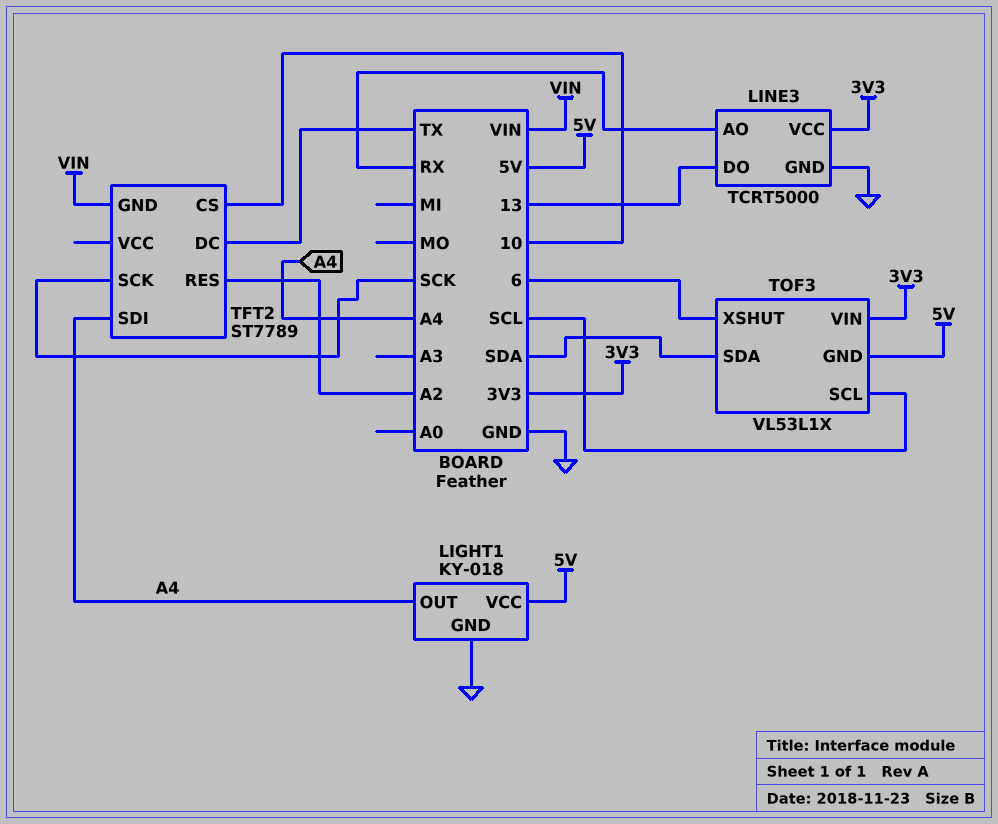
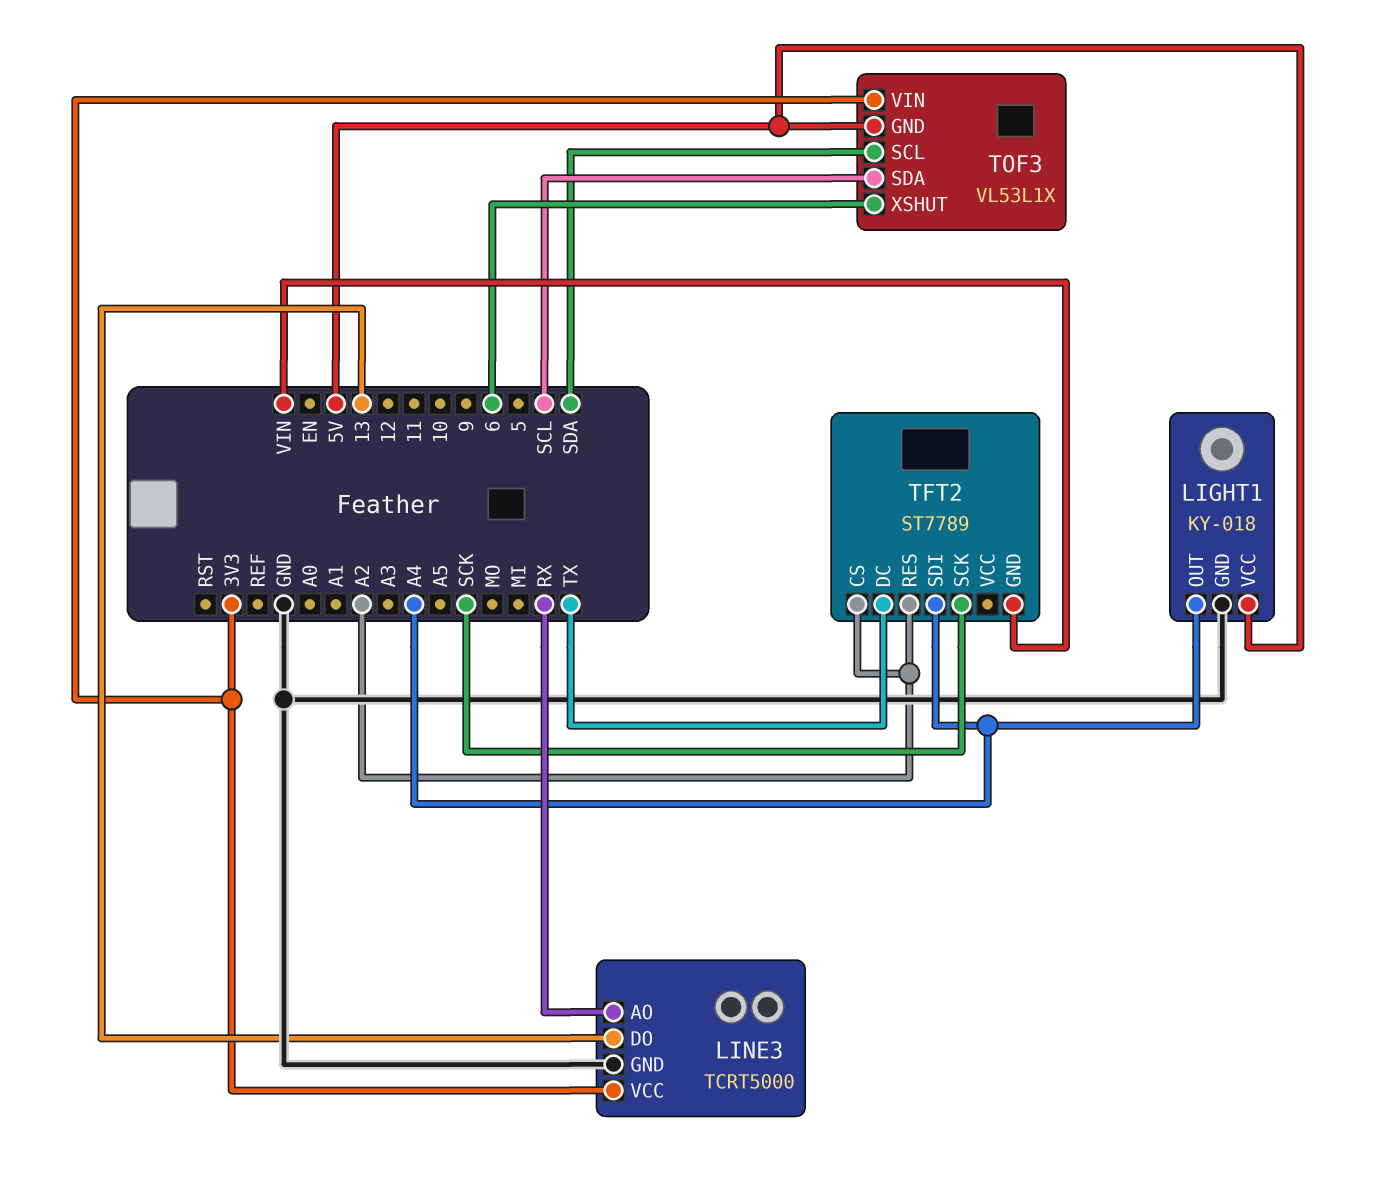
TFT2 pin CS: 10 -> A2
TOF3 pin SCL: SCL -> SDA
TOF3 pin SDA: SDA -> SCL

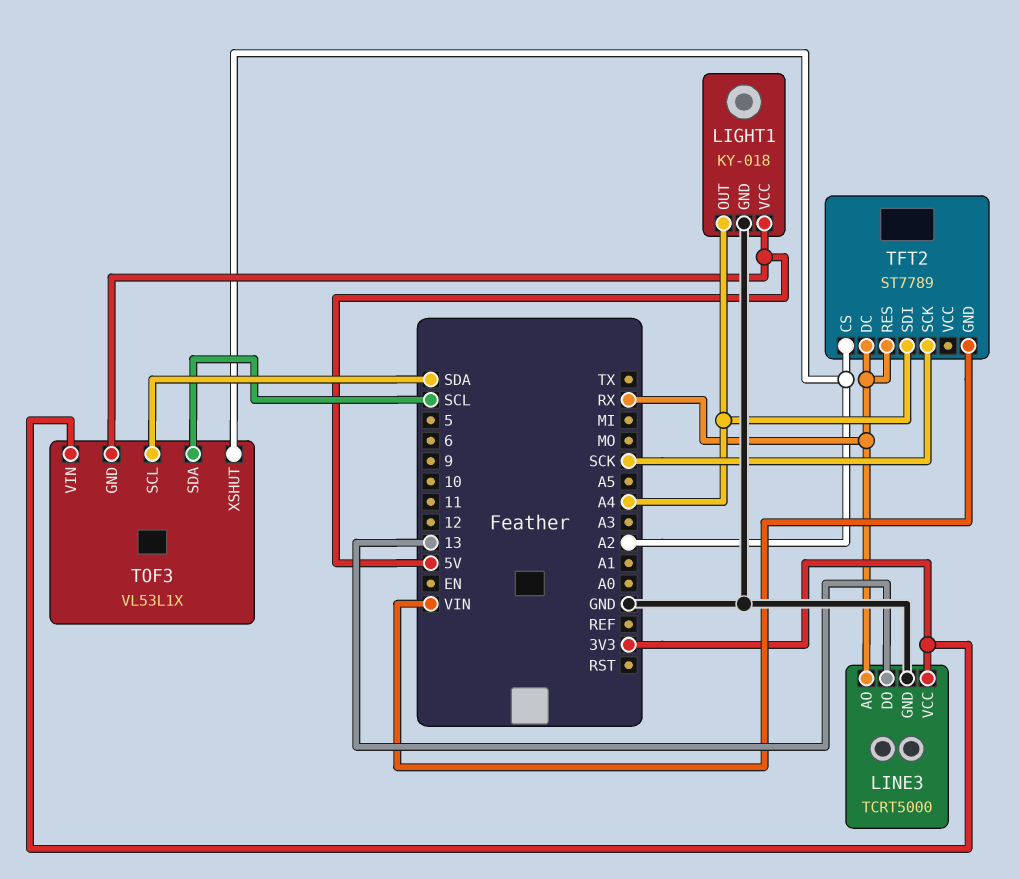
TFT2 pin DC: TX -> RX
TFT2 pin RES: A2 -> RX
TOF3 pin XSHUT: 6 -> A2

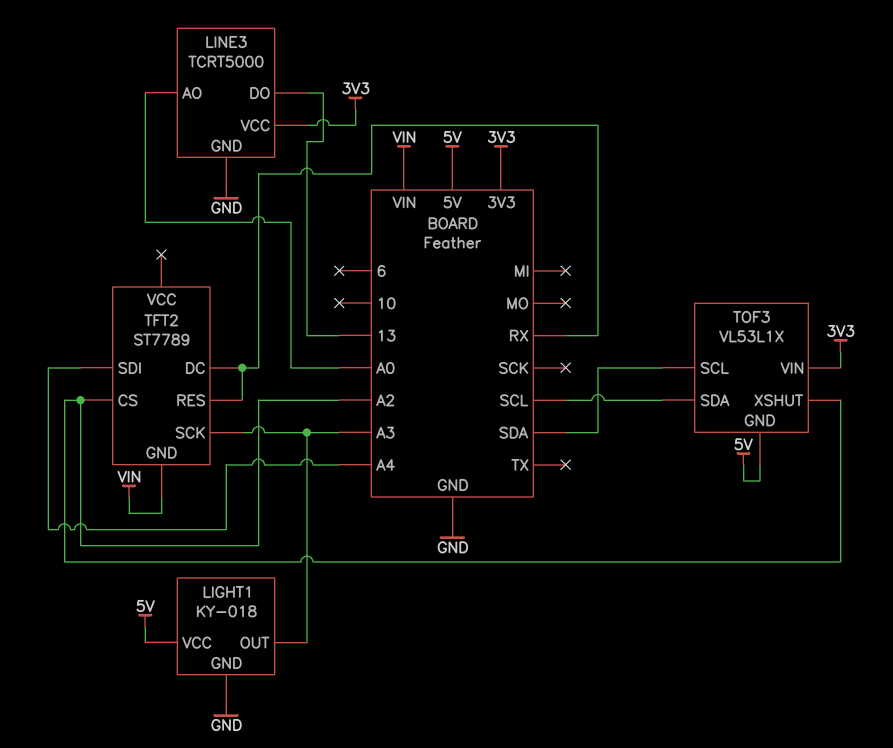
LIGHT1 pin OUT: A4 -> A3
LINE3 pin AO: RX -> A0
TFT2 pin SCK: SCK -> A3

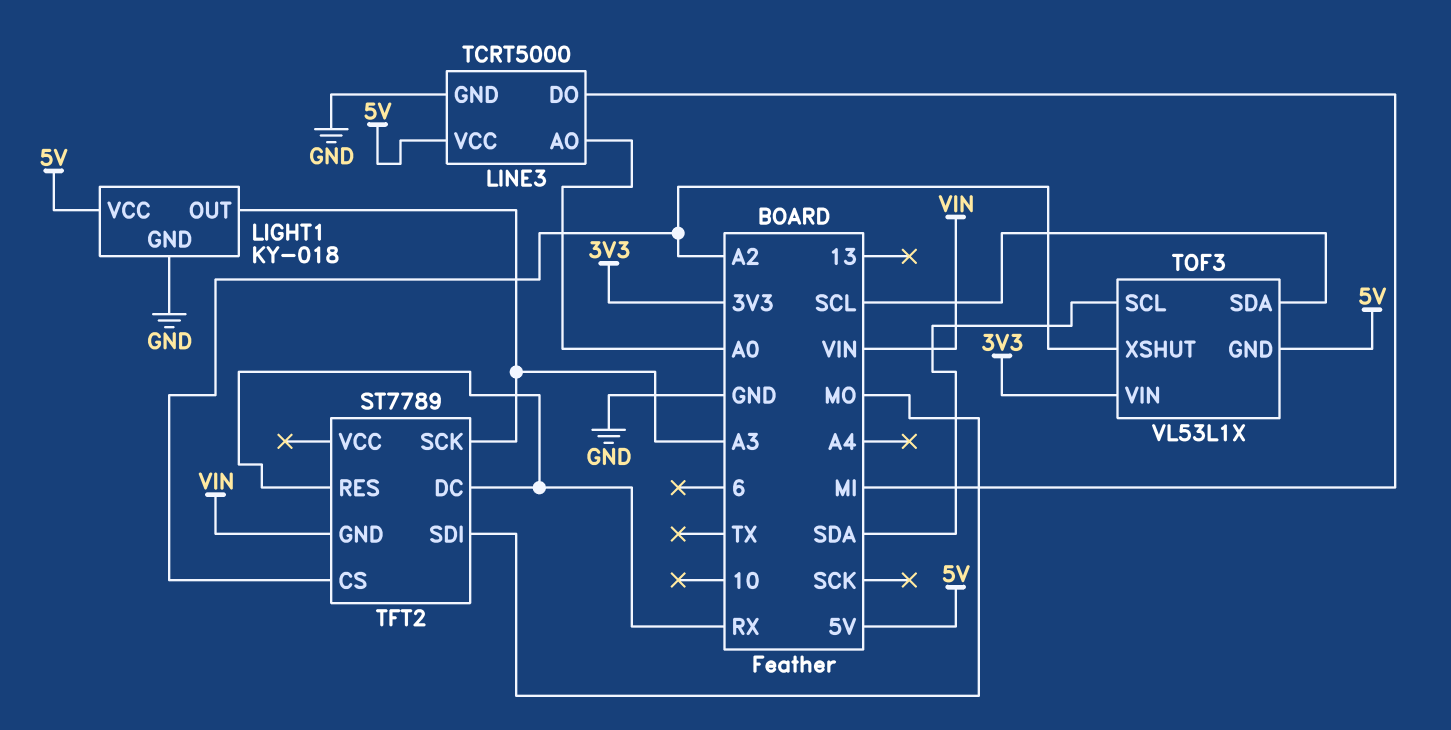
LINE3 pin DO: 13 -> MI
LINE3 pin VCC: 3V3 -> 5V
TFT2 pin SDI: A4 -> MO

